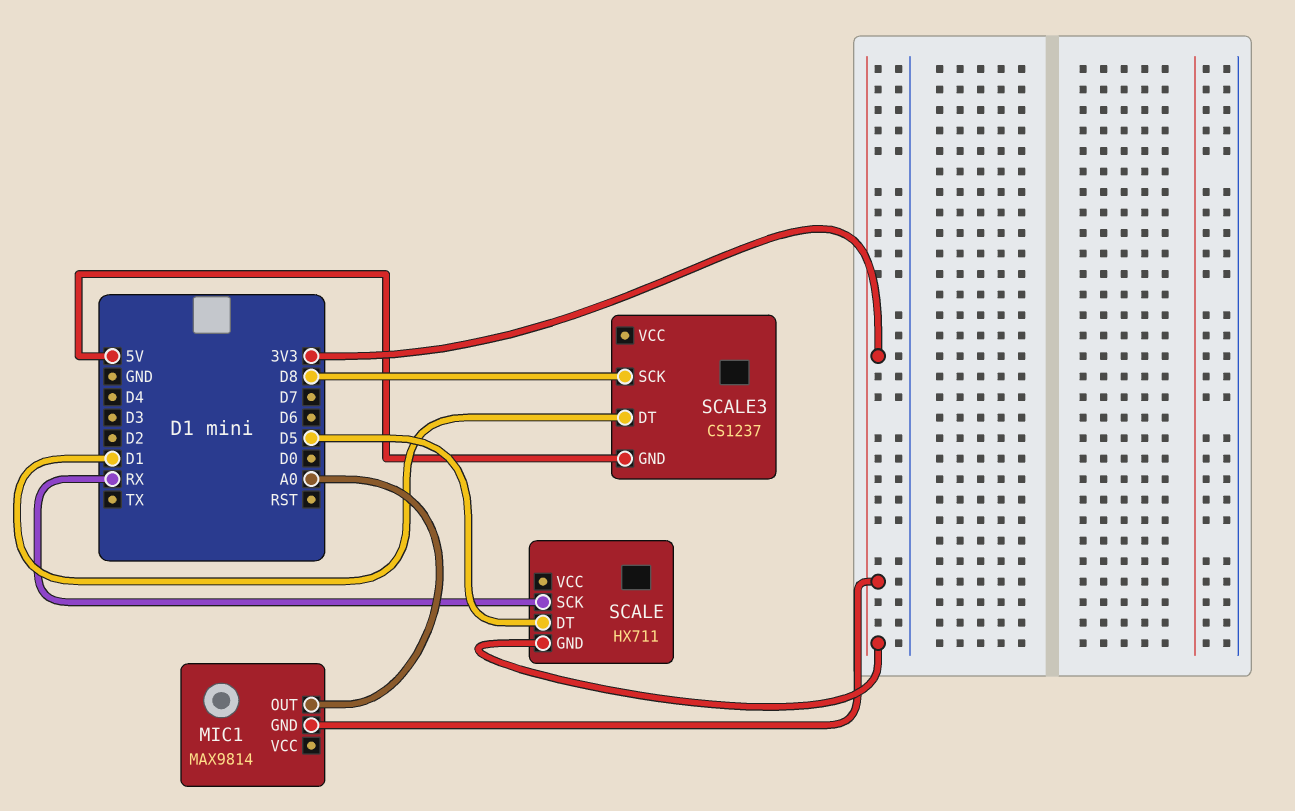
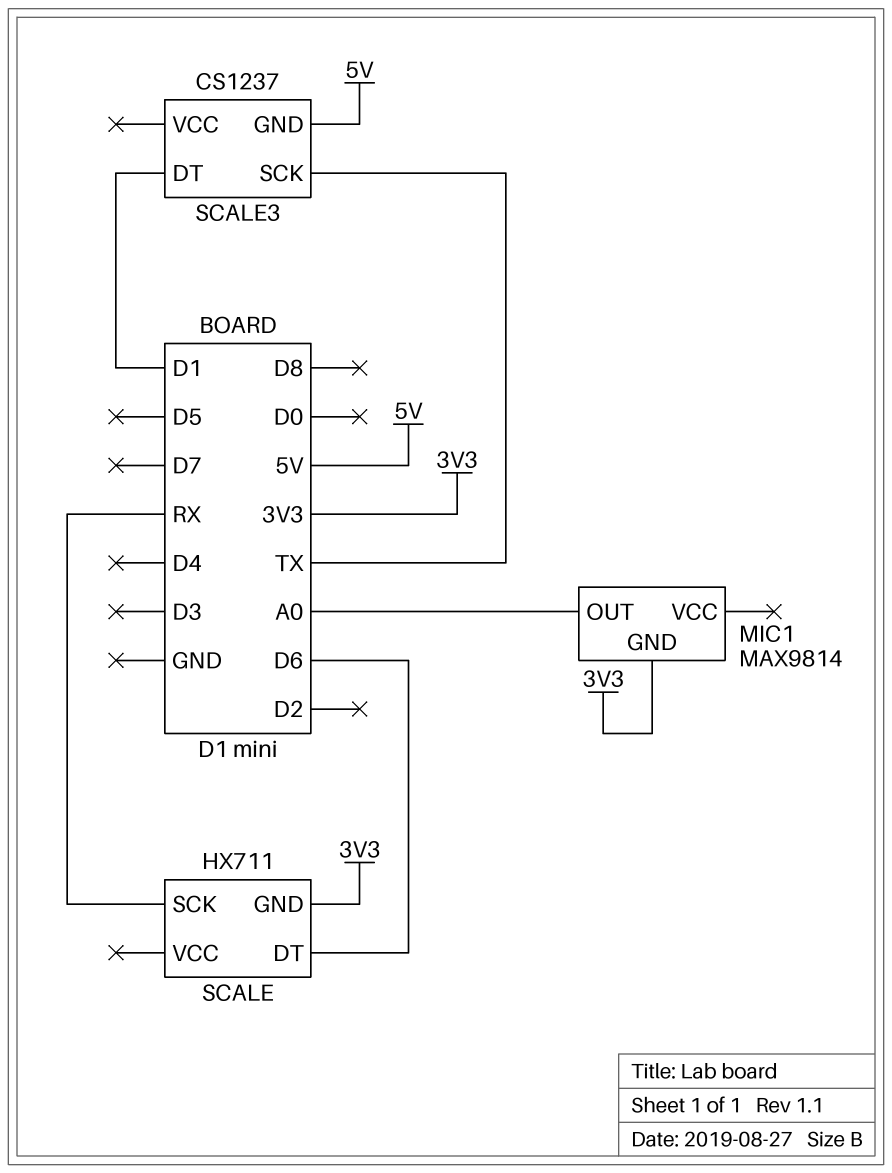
SCALE pin DT: D5 -> D6
SCALE3 pin SCK: D8 -> TX

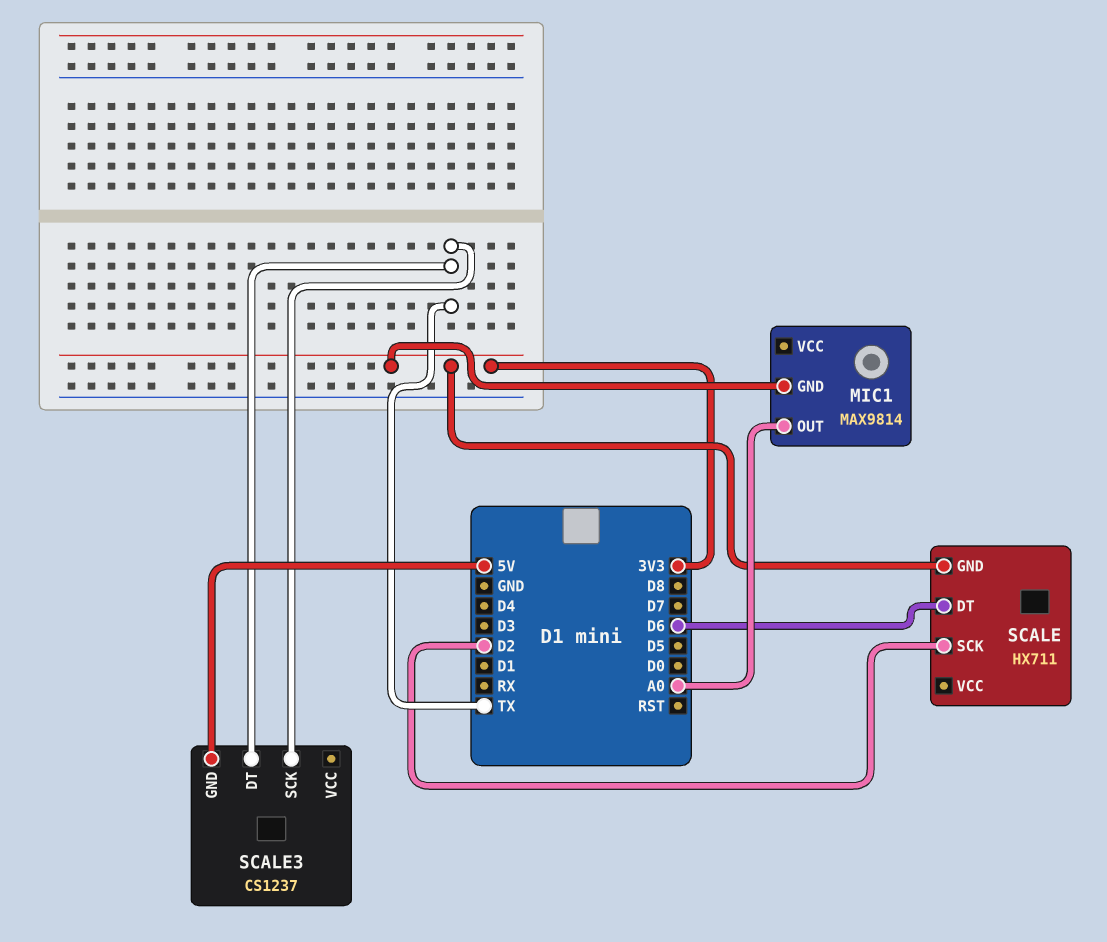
SCALE pin SCK: RX -> D2
SCALE3 pin DT: D1 -> TX

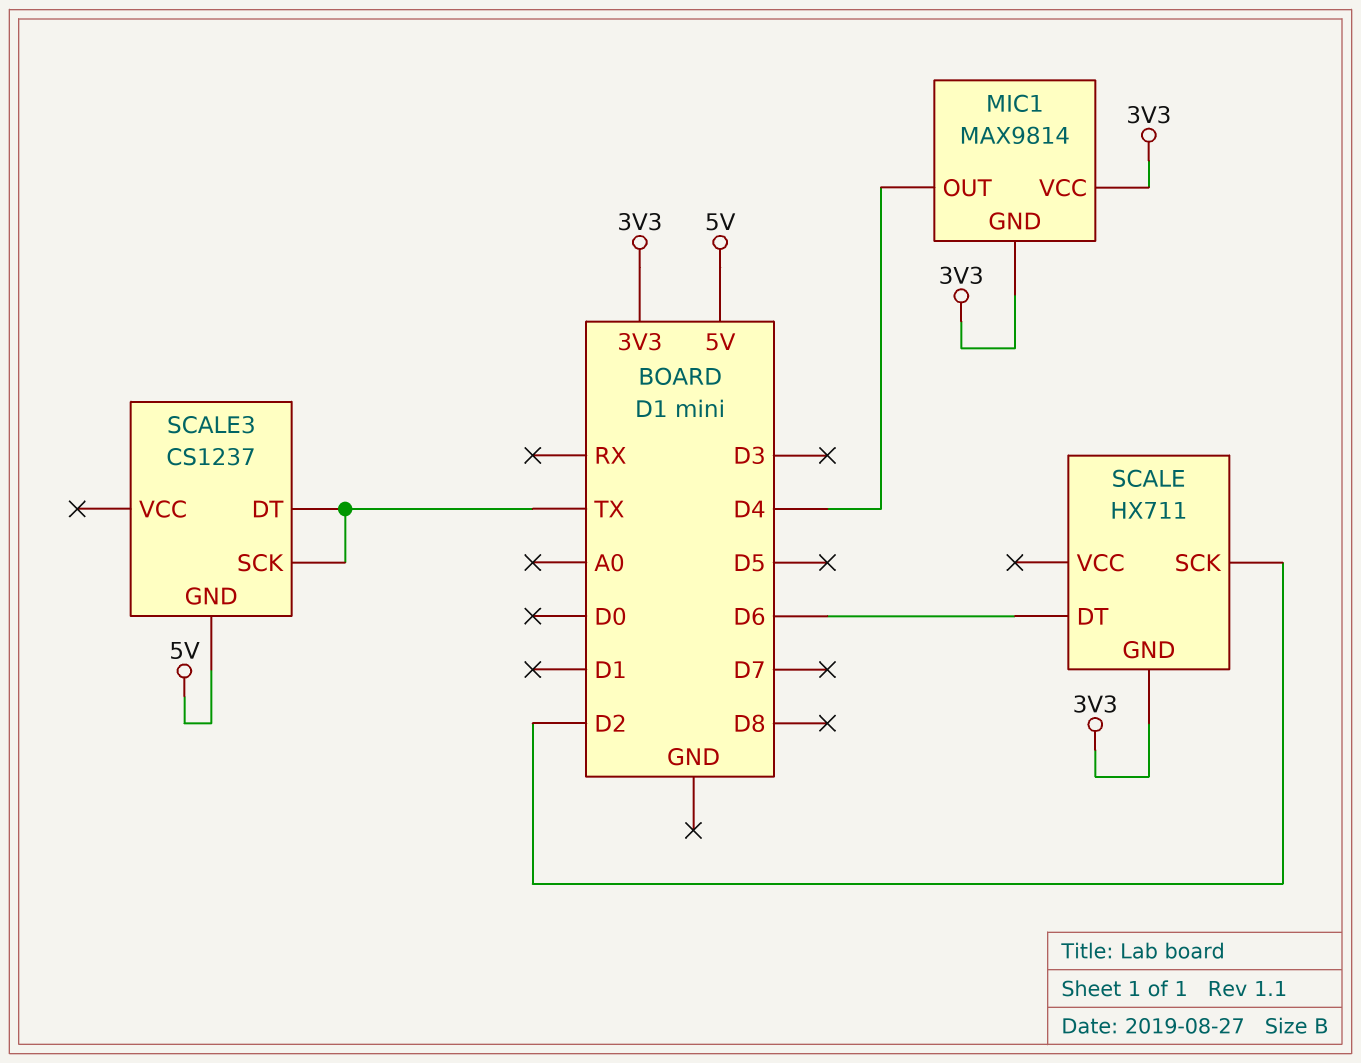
MIC1 pin OUT: A0 -> D4
MIC1 pin VCC: none -> 3V3

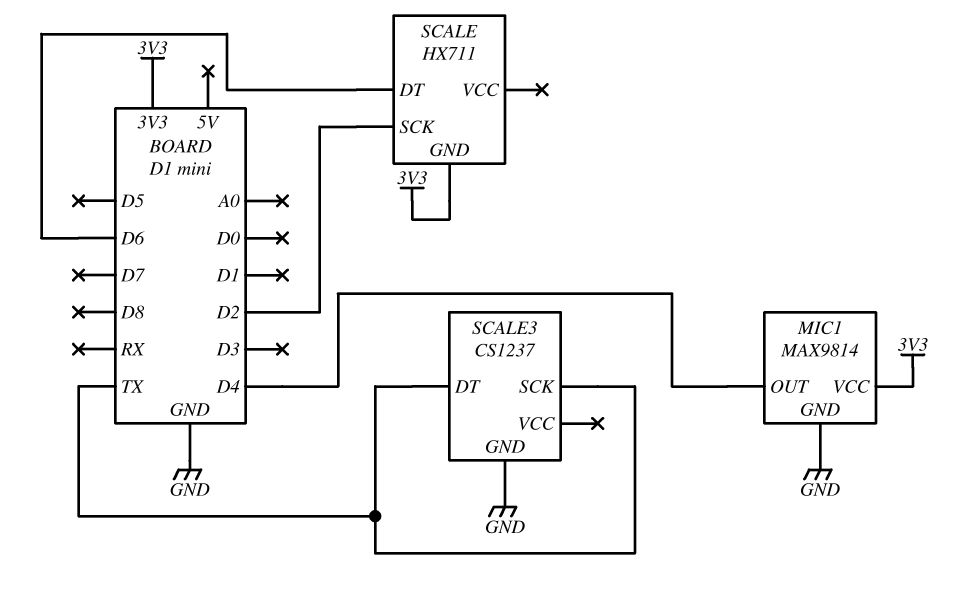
MIC1 pin GND: 3V3 -> GND
SCALE3 pin GND: 5V -> GND

